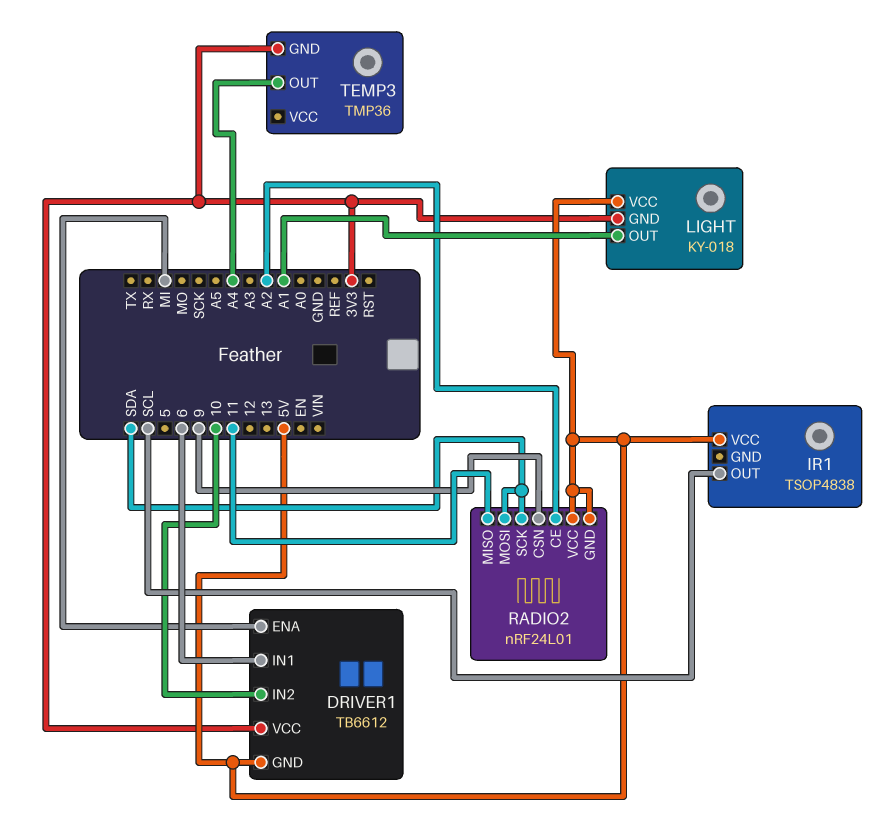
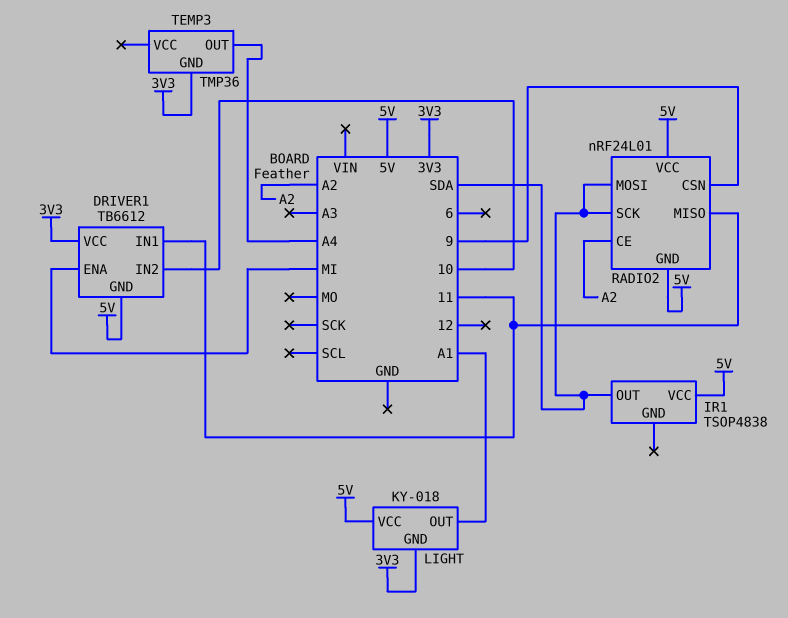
DRIVER1 pin IN1: 6 -> 11
IR1 pin OUT: SCL -> SDA

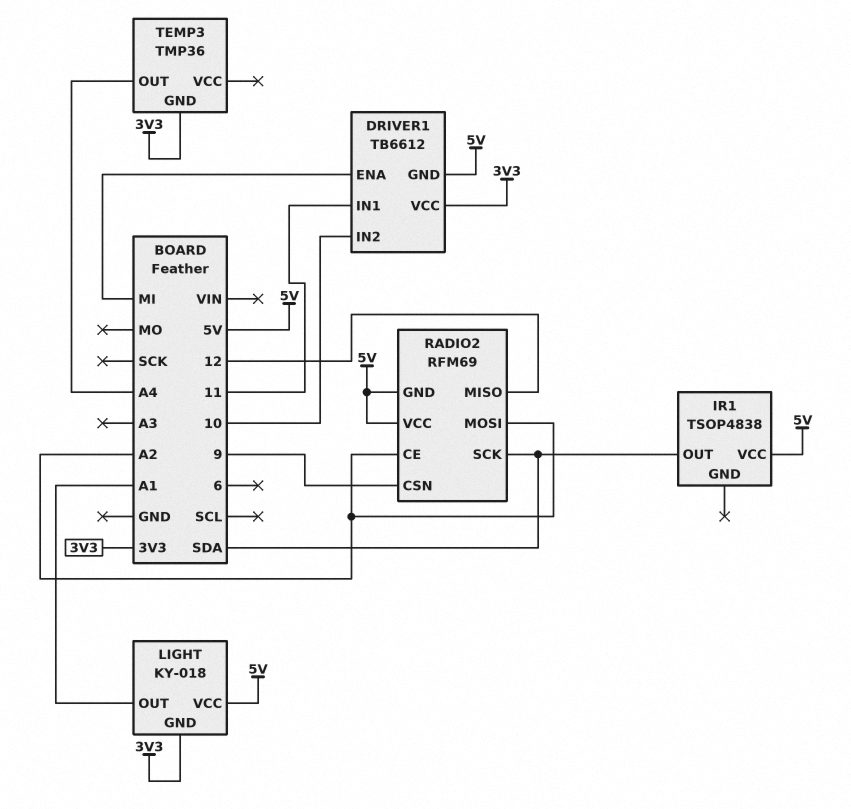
RADIO2: nRF24L01 -> RFM69
RADIO2 pin MISO: 11 -> 12
RADIO2 pin MOSI: SDA -> A2

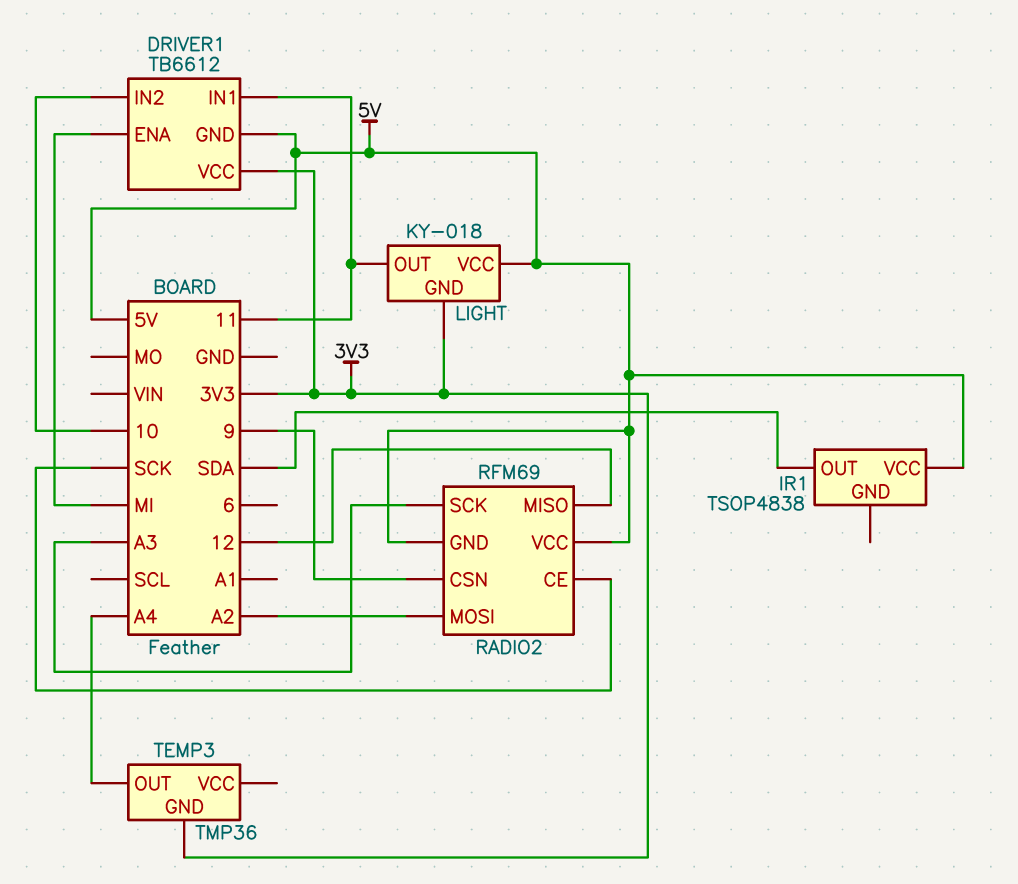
LIGHT pin OUT: A1 -> 11
RADIO2 pin CE: A2 -> SCK
RADIO2 pin SCK: SDA -> A3

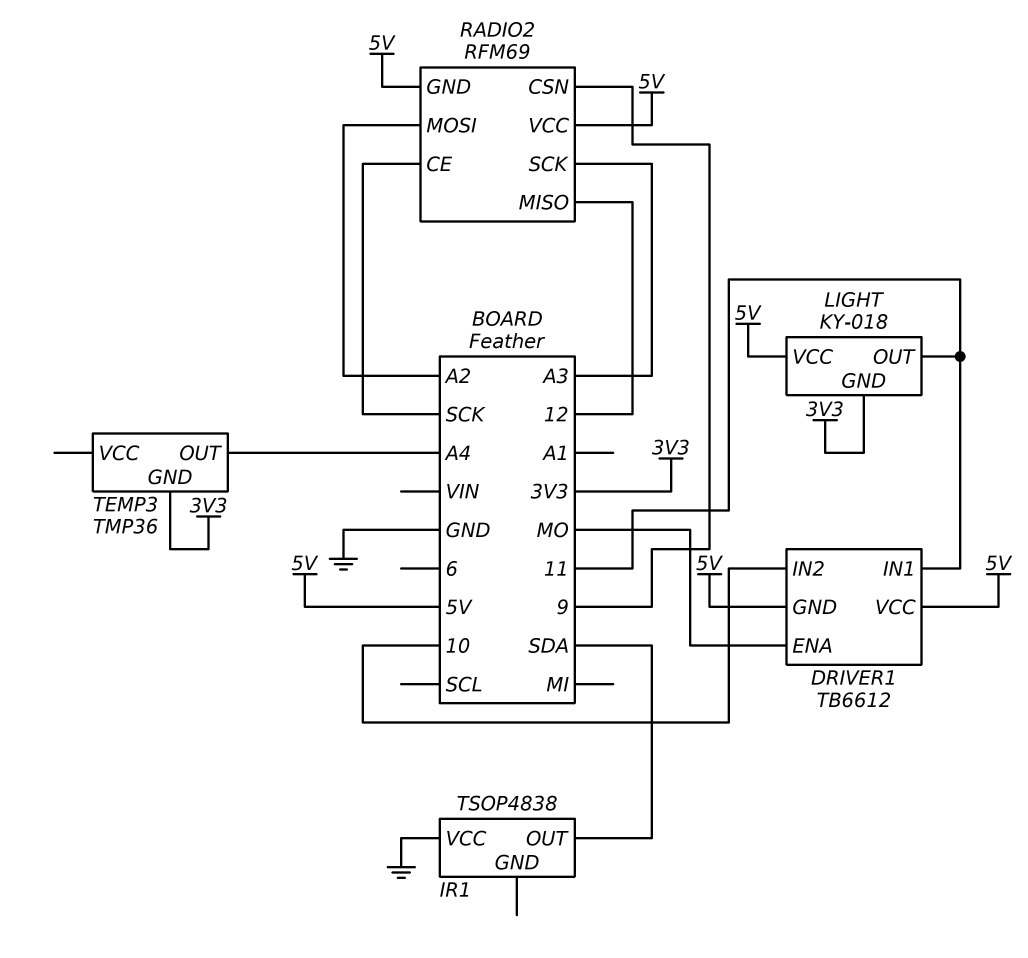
DRIVER1 pin ENA: MI -> MO
DRIVER1 pin VCC: 3V3 -> 5V
IR1 pin VCC: 5V -> GND

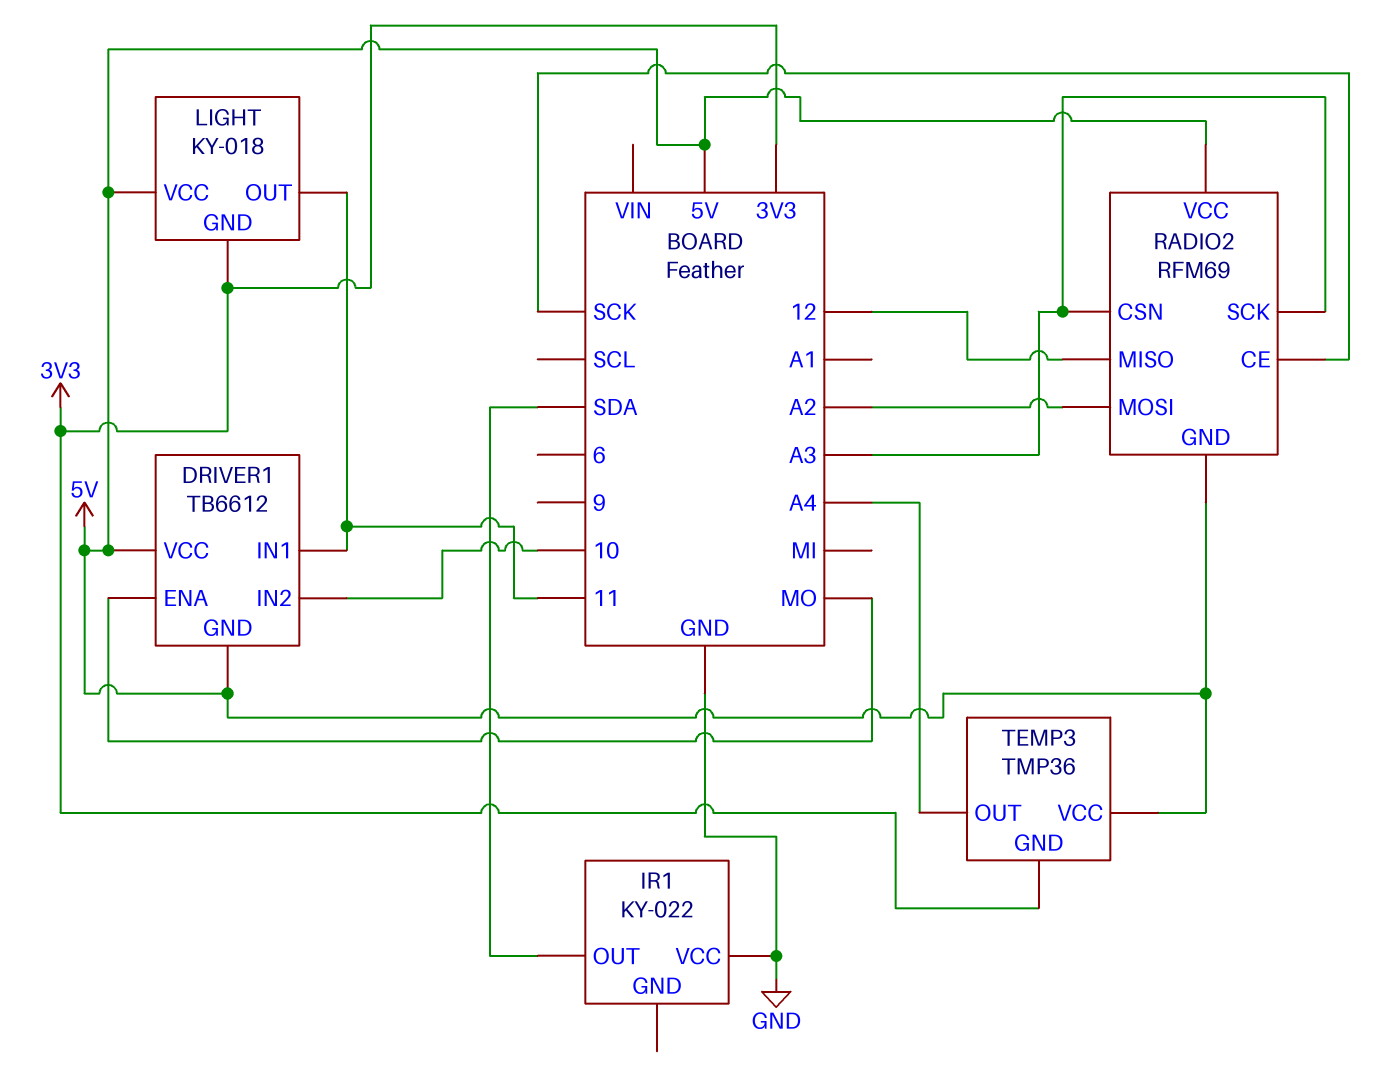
IR1: TSOP4838 -> KY-022
RADIO2 pin CSN: 9 -> A3
TEMP3 pin VCC: none -> 5V

